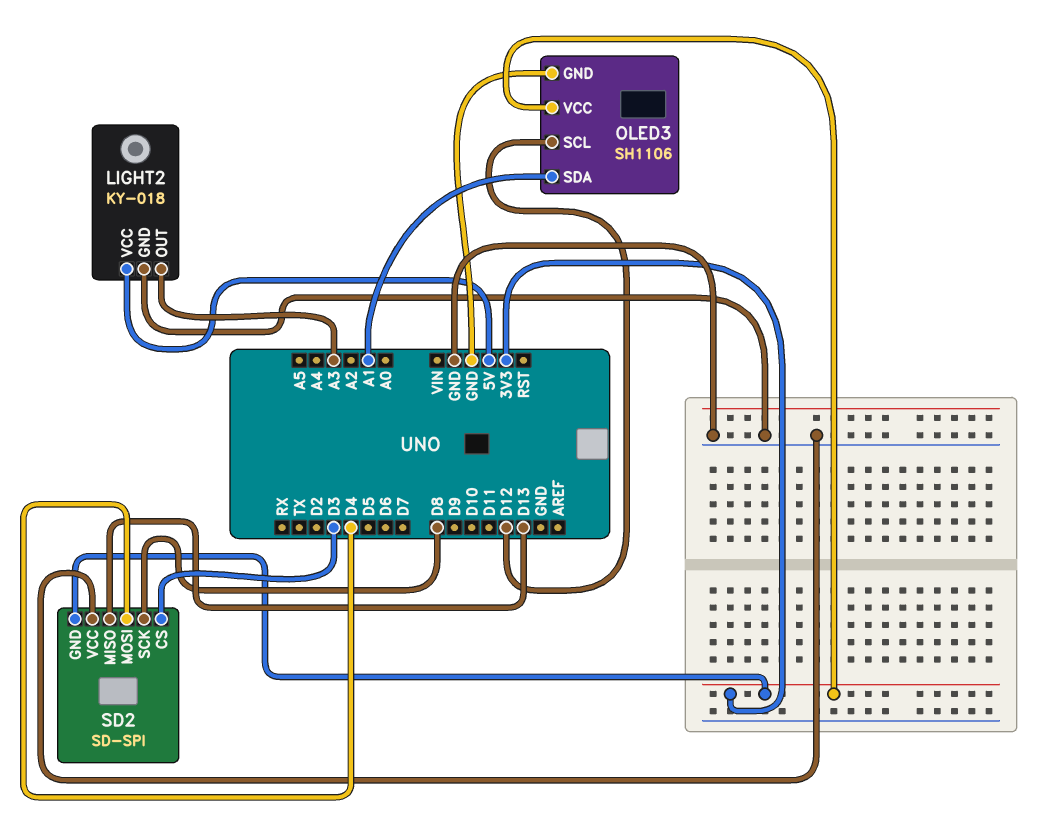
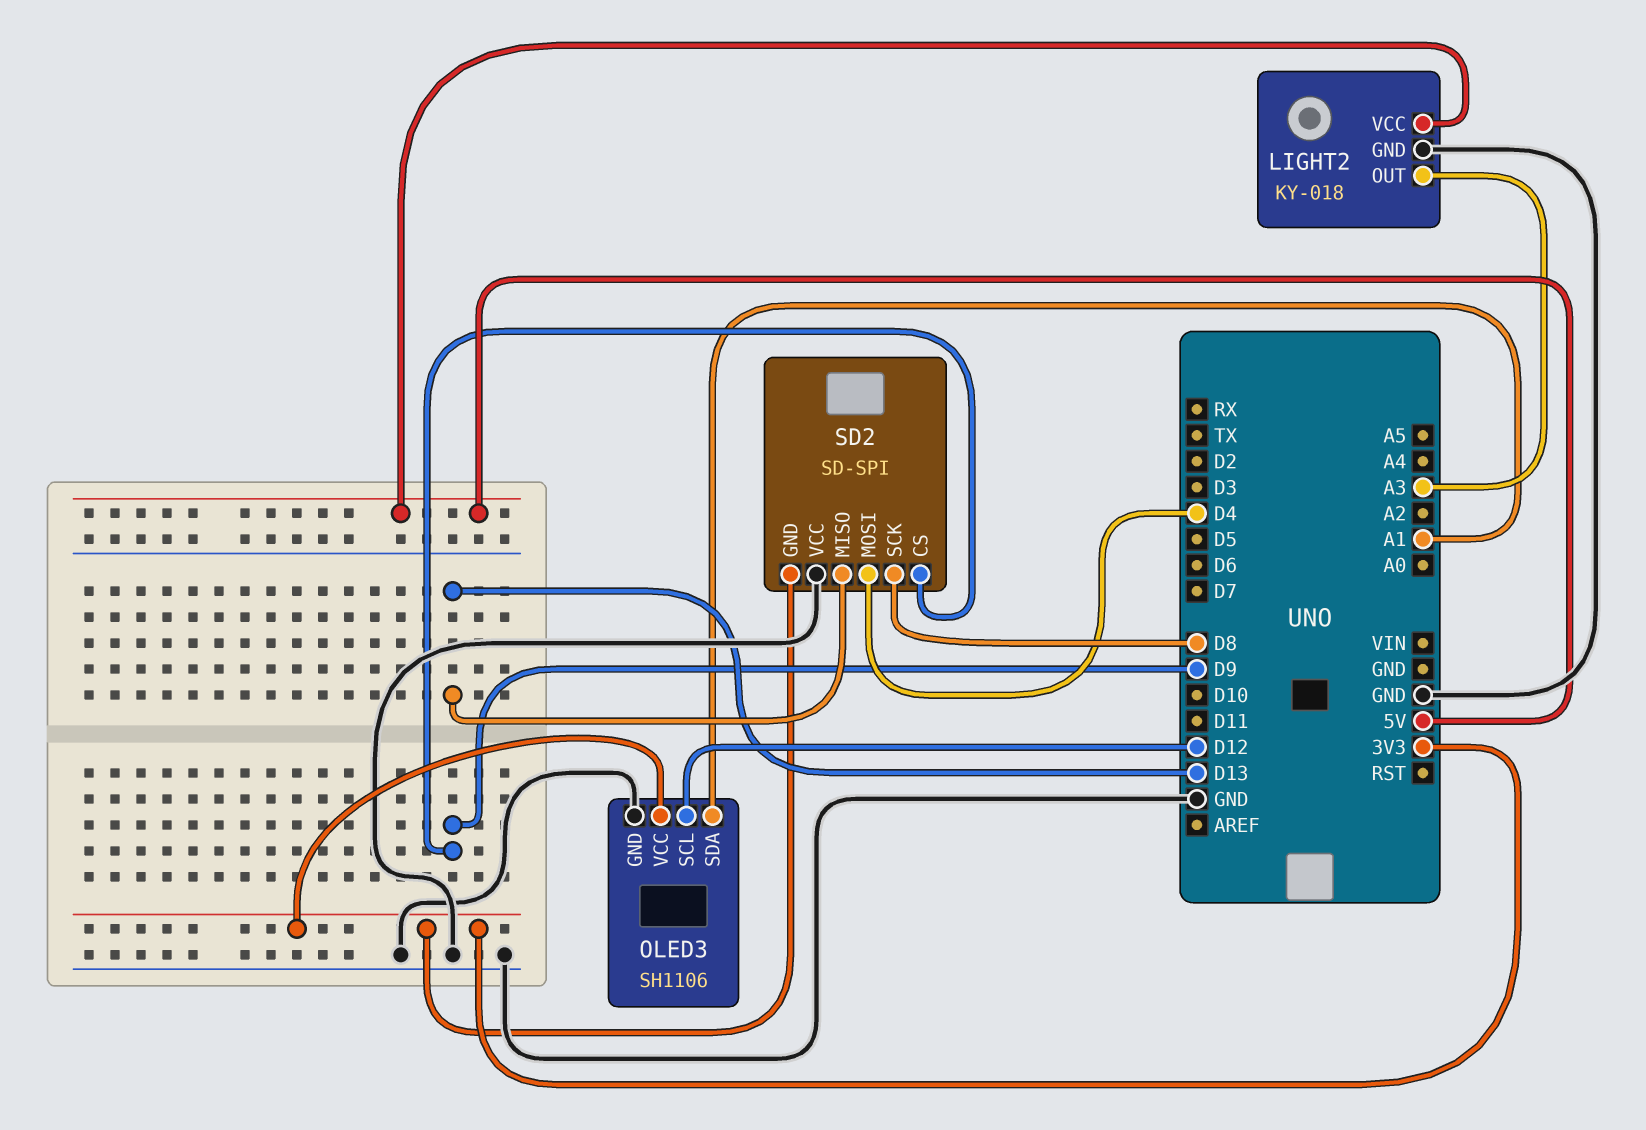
SD2 pin CS: D3 -> D9

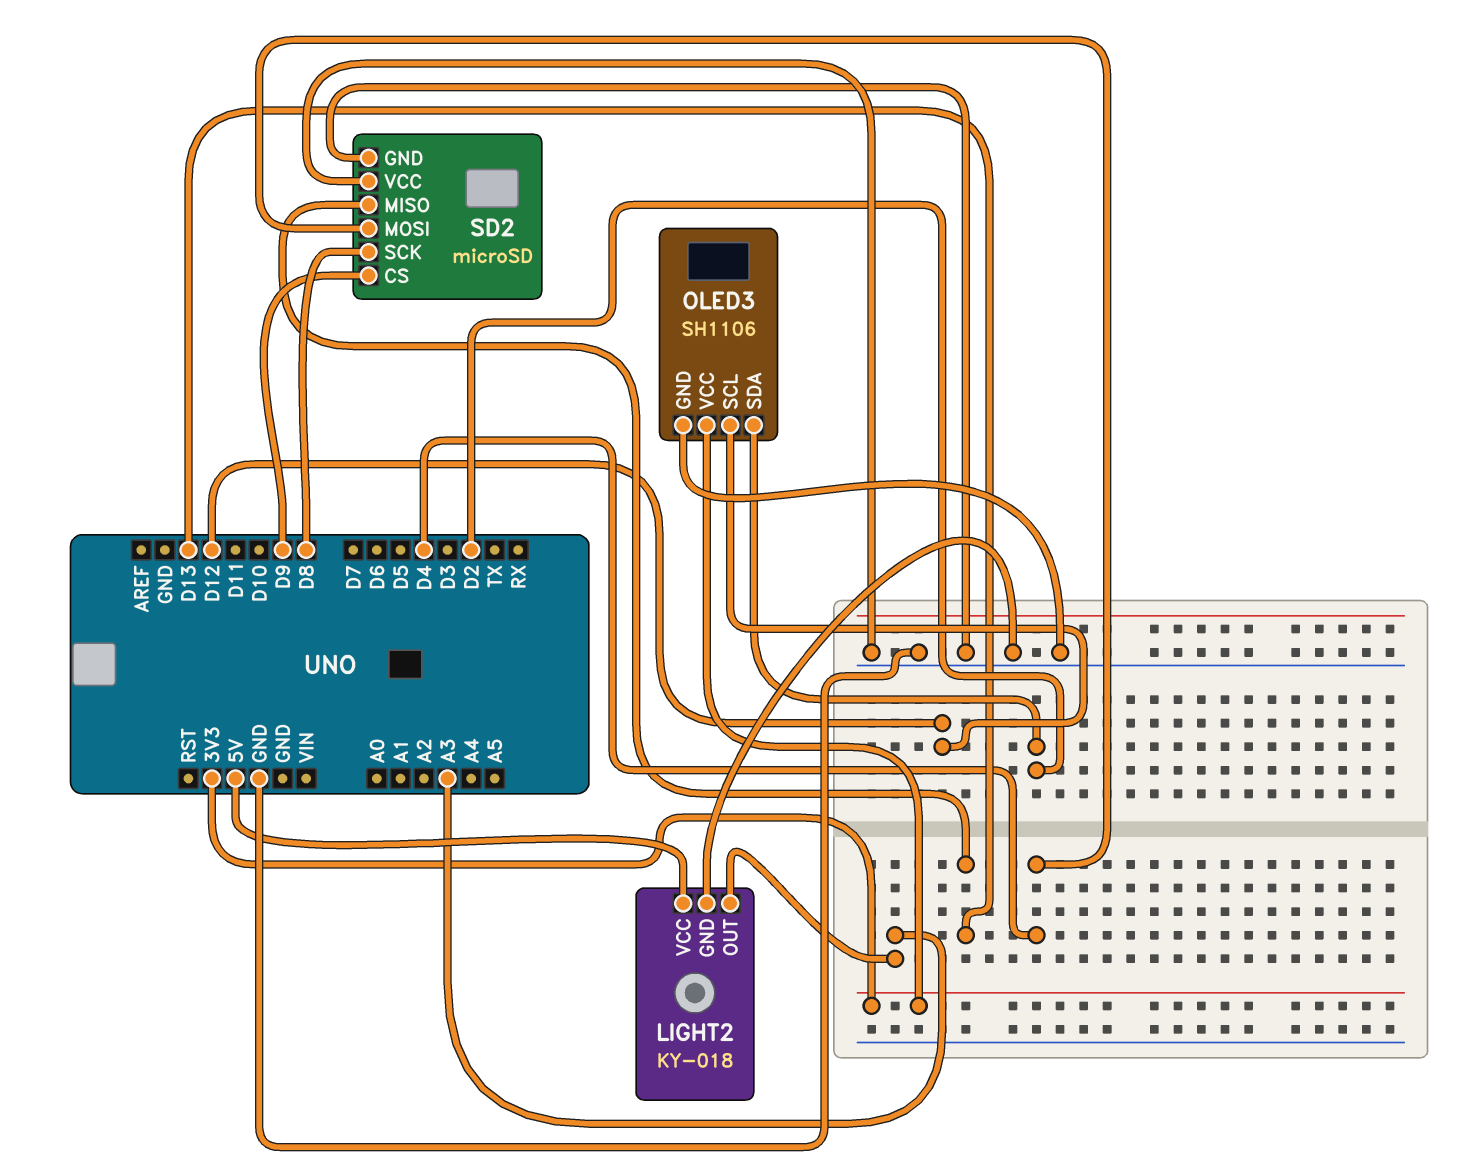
OLED3 pin SDA: A1 -> D2
SD2: SD-SPI -> microSD
SD2 pin GND: 3V3 -> GND

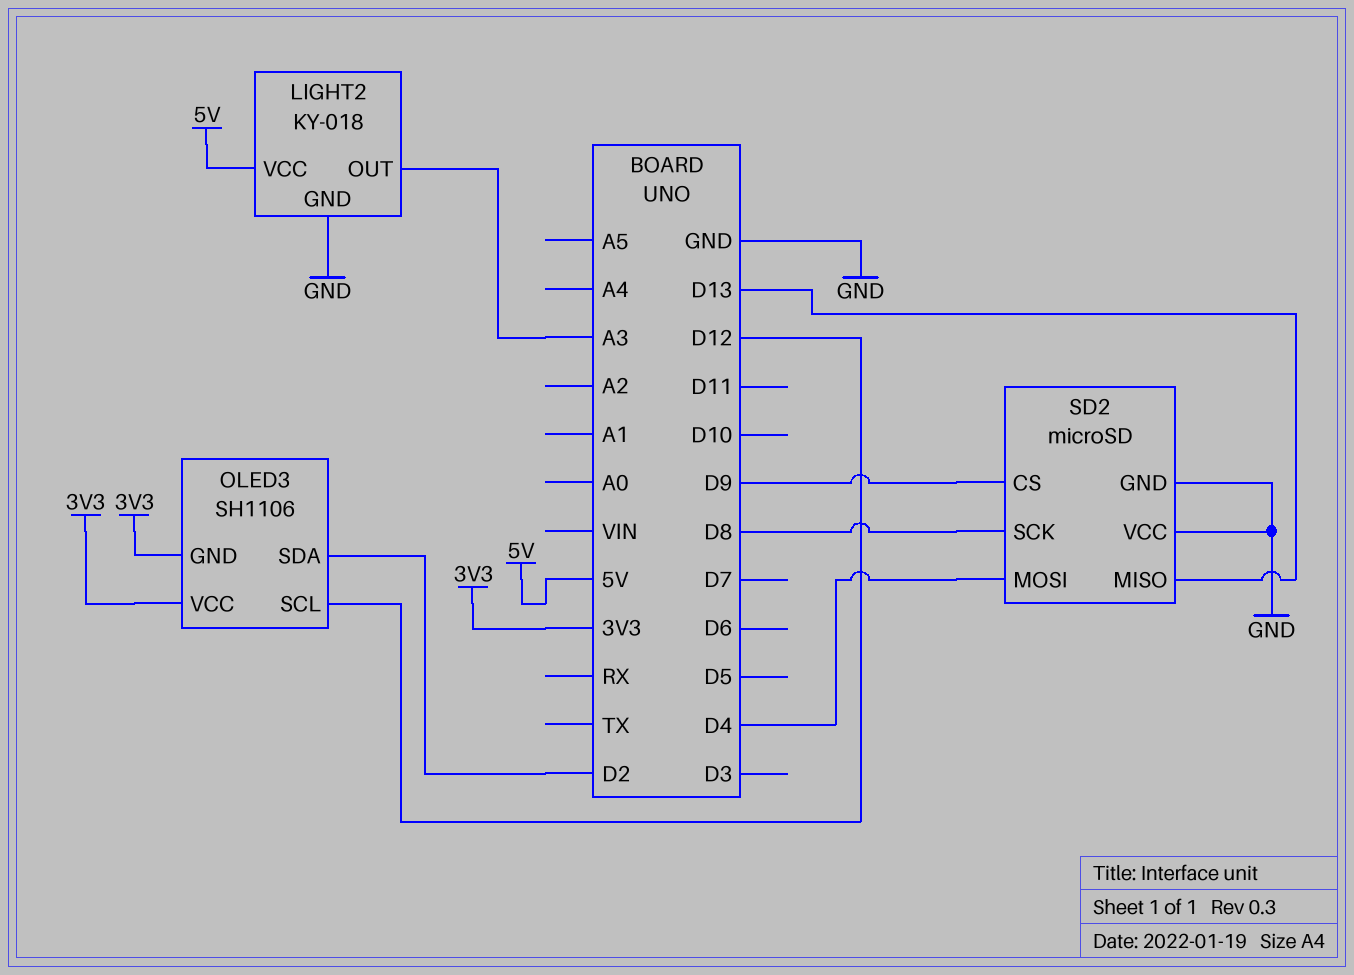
OLED3 pin GND: GND -> 3V3

